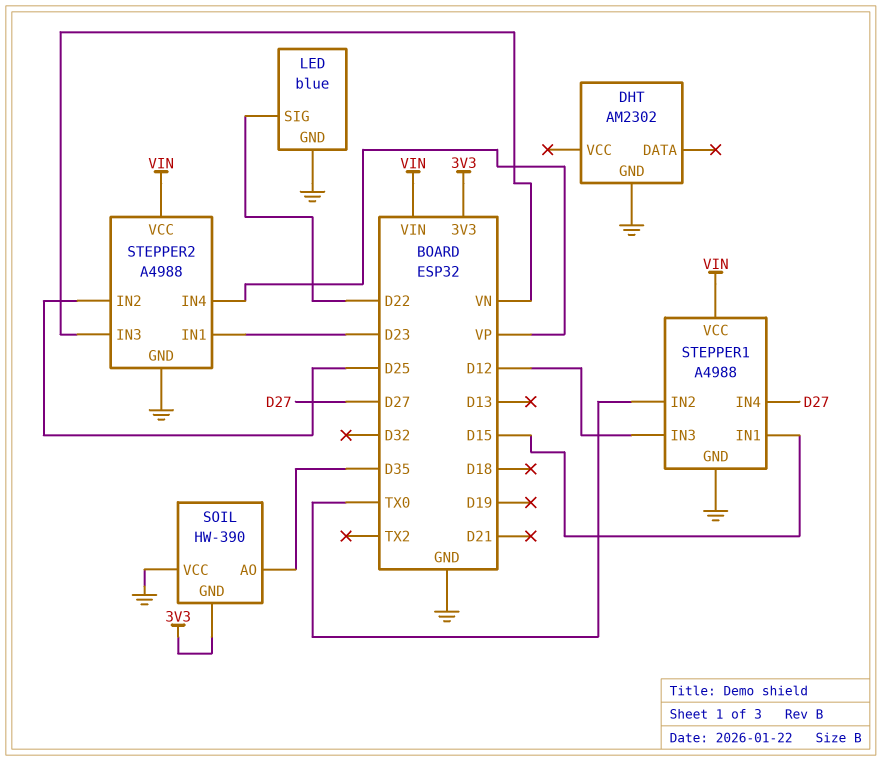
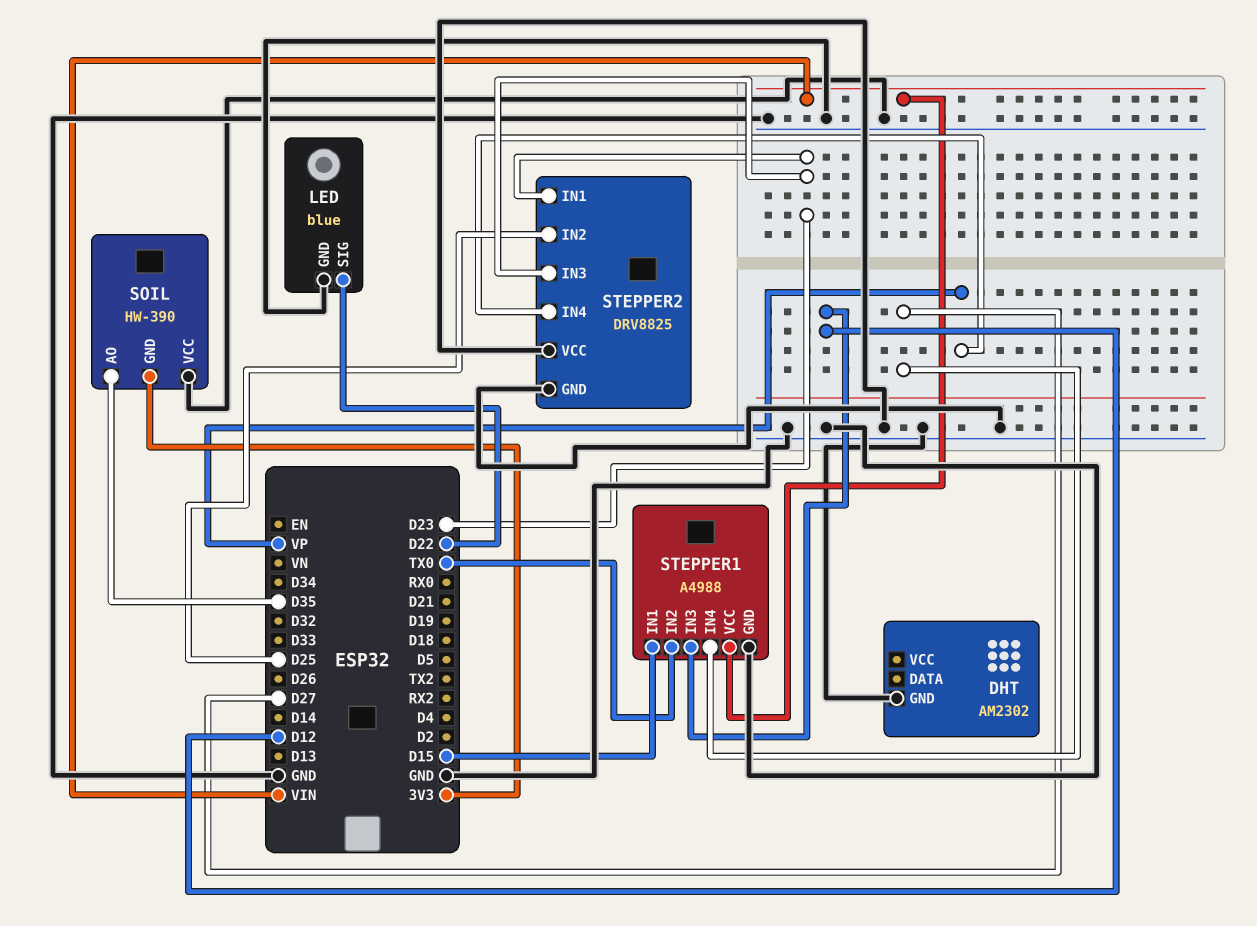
STEPPER2: A4988 -> DRV8825
STEPPER2 pin IN3: VN -> D23
STEPPER2 pin VCC: VIN -> GND

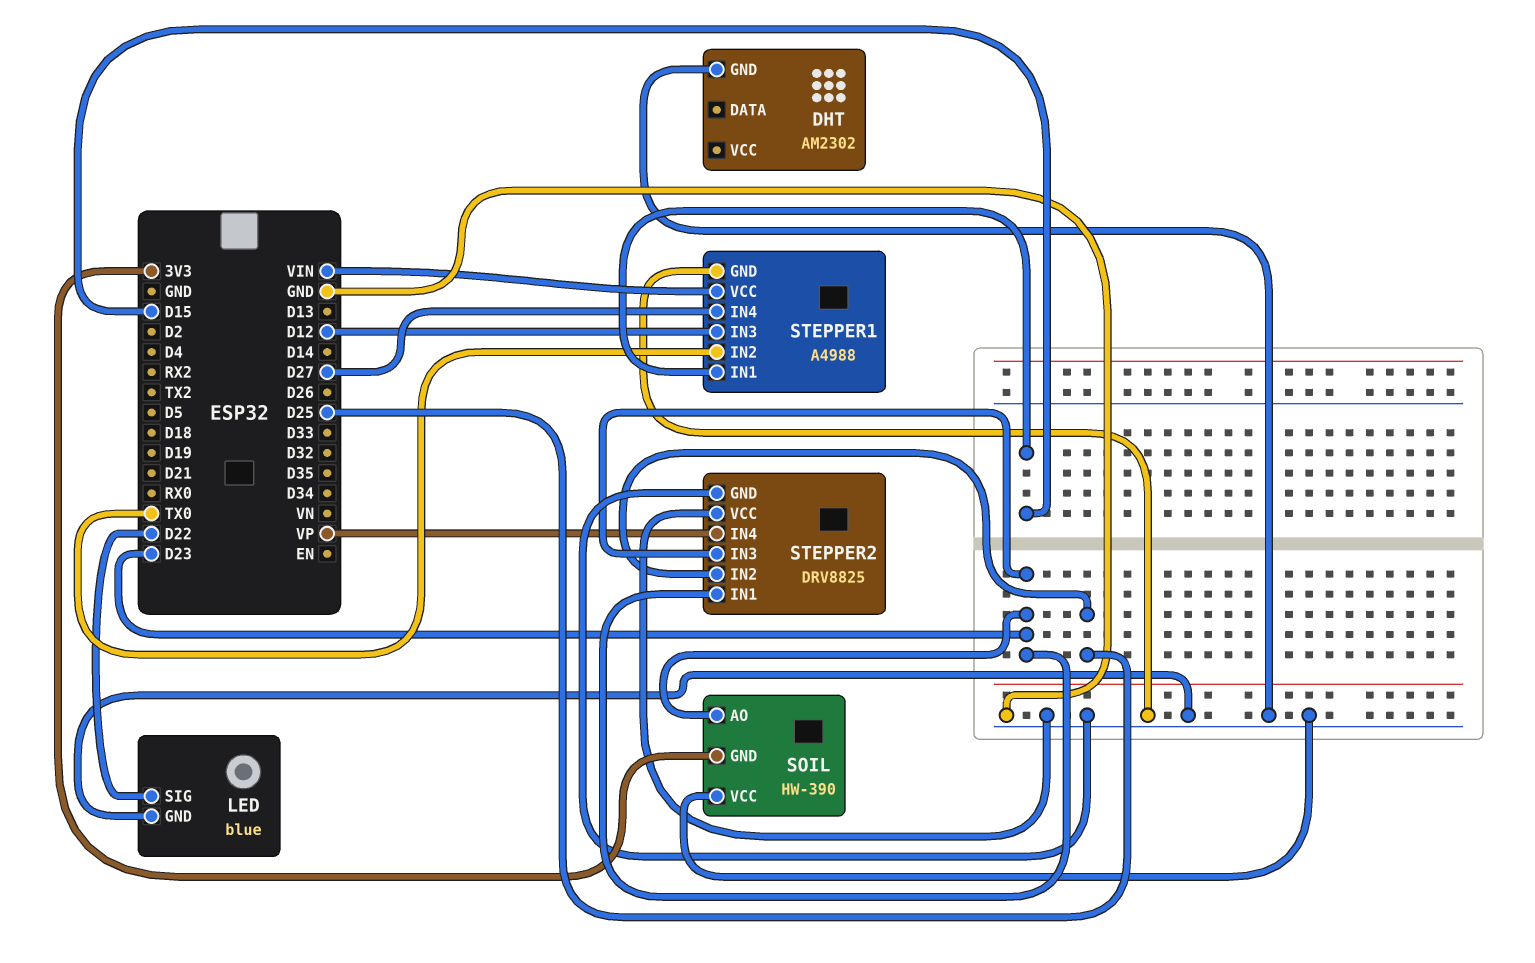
SOIL pin AO: D35 -> D23

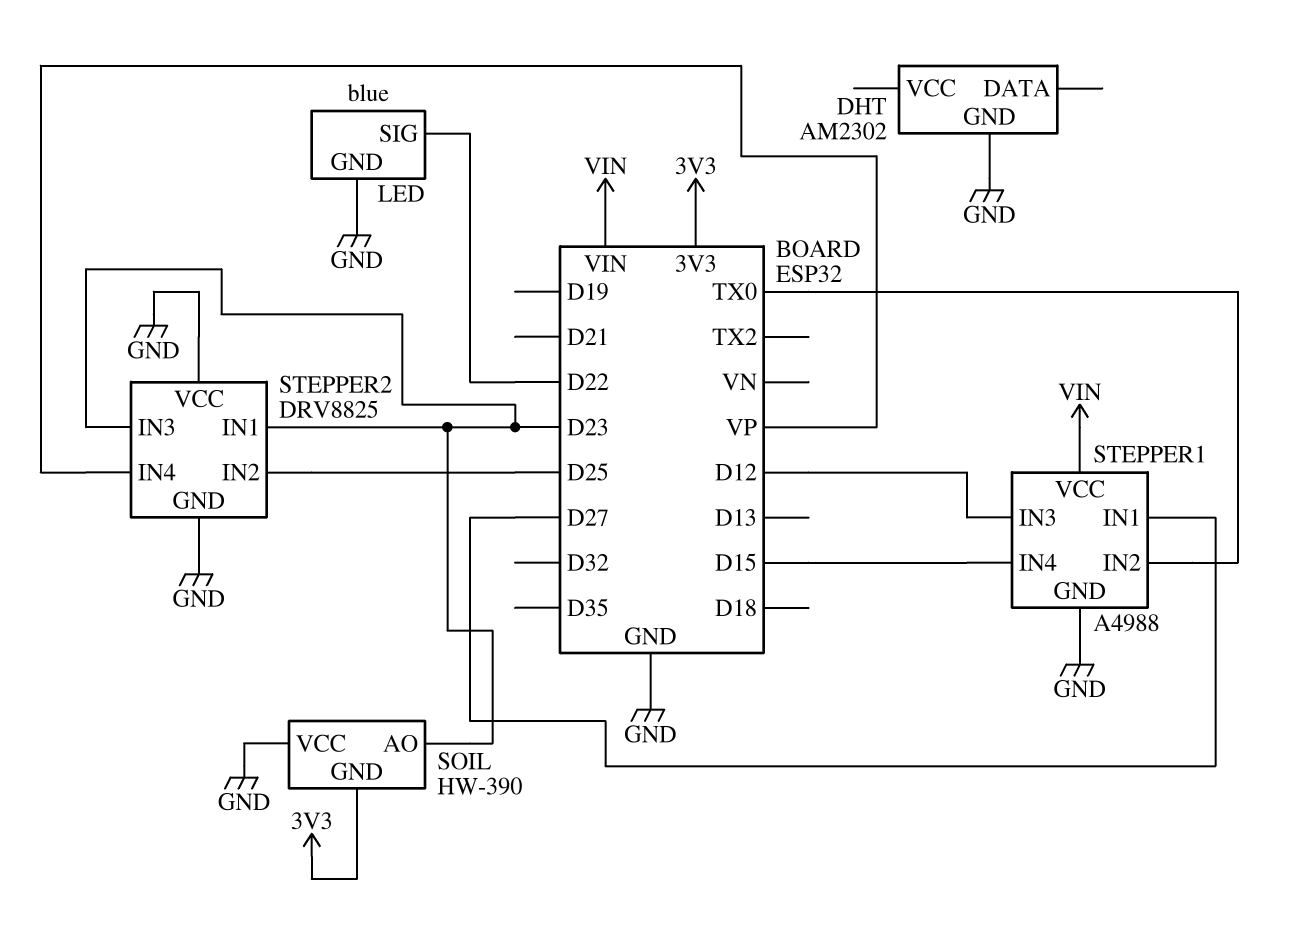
STEPPER1 pin IN1: D15 -> D27
STEPPER1 pin IN4: D27 -> D15

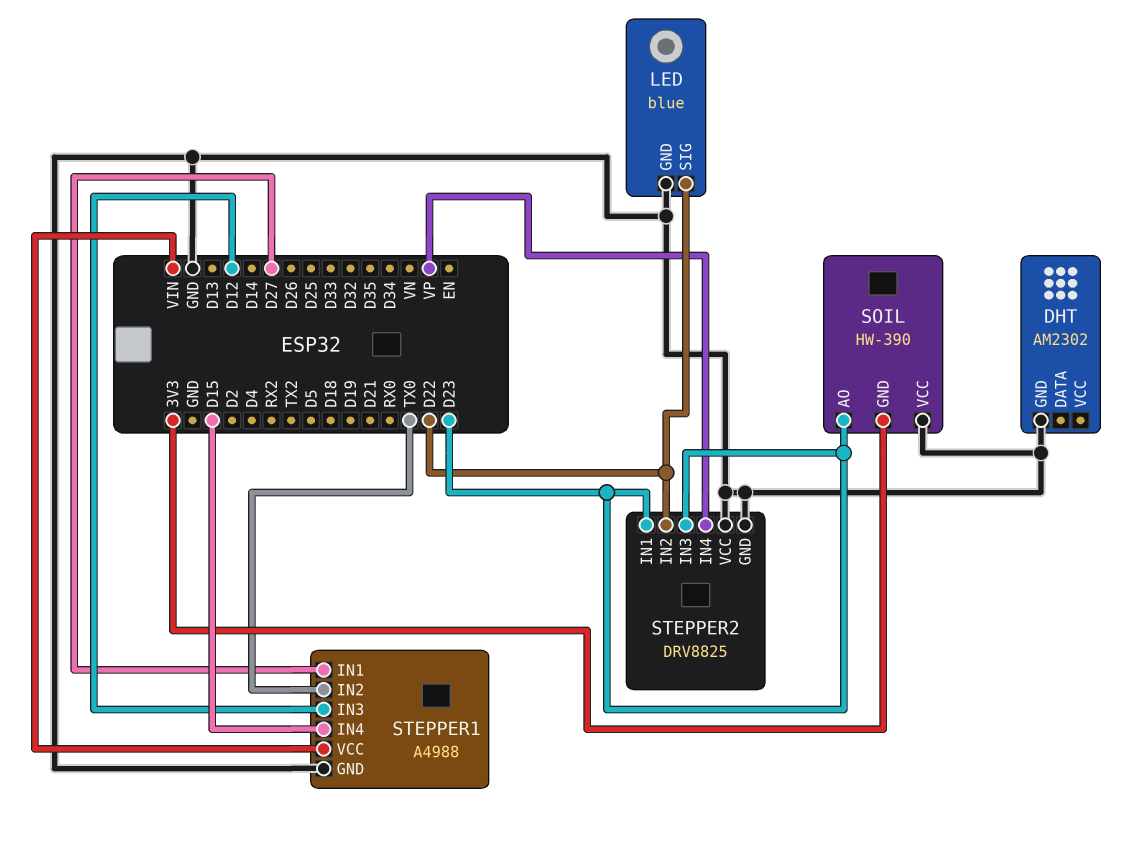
STEPPER2 pin IN2: D25 -> D22

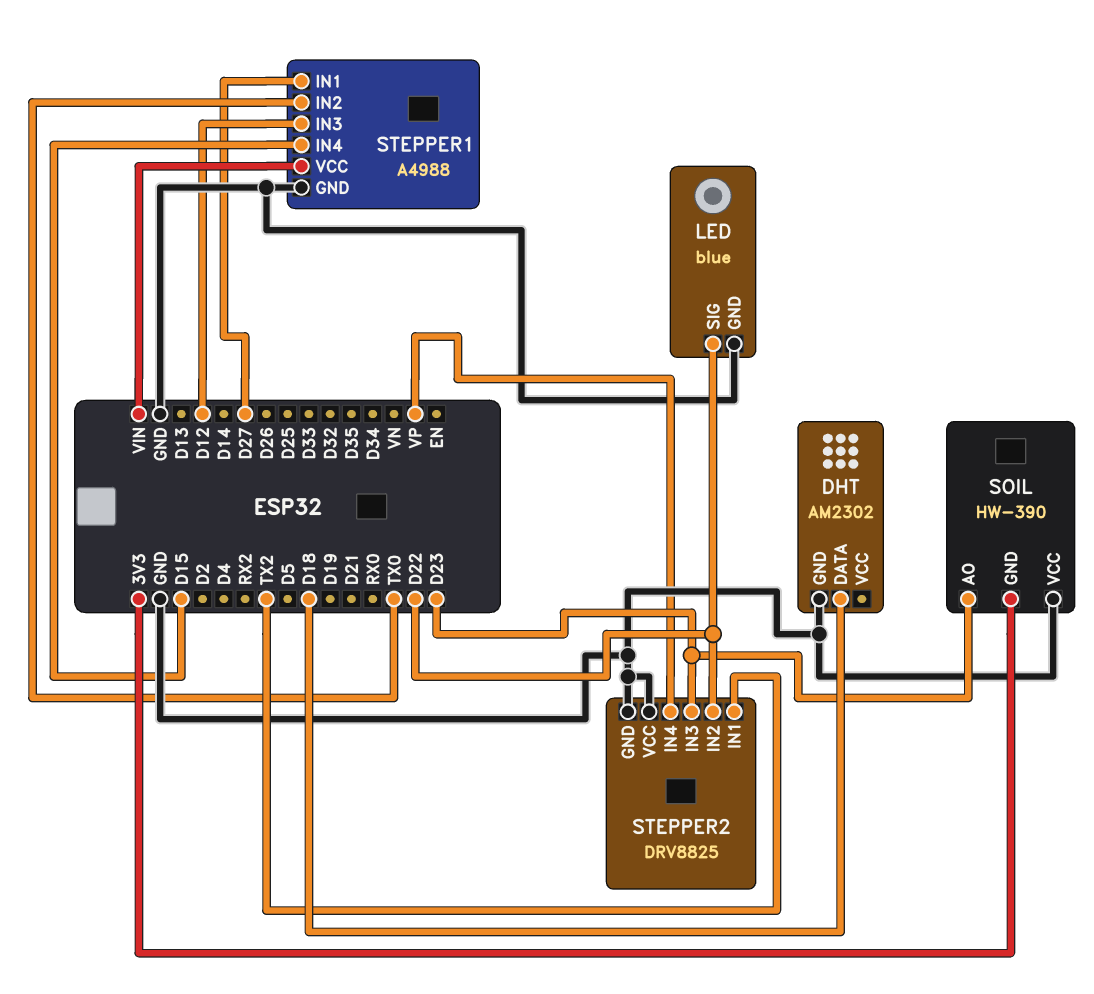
DHT pin DATA: none -> D18
STEPPER2 pin IN1: D23 -> TX2

